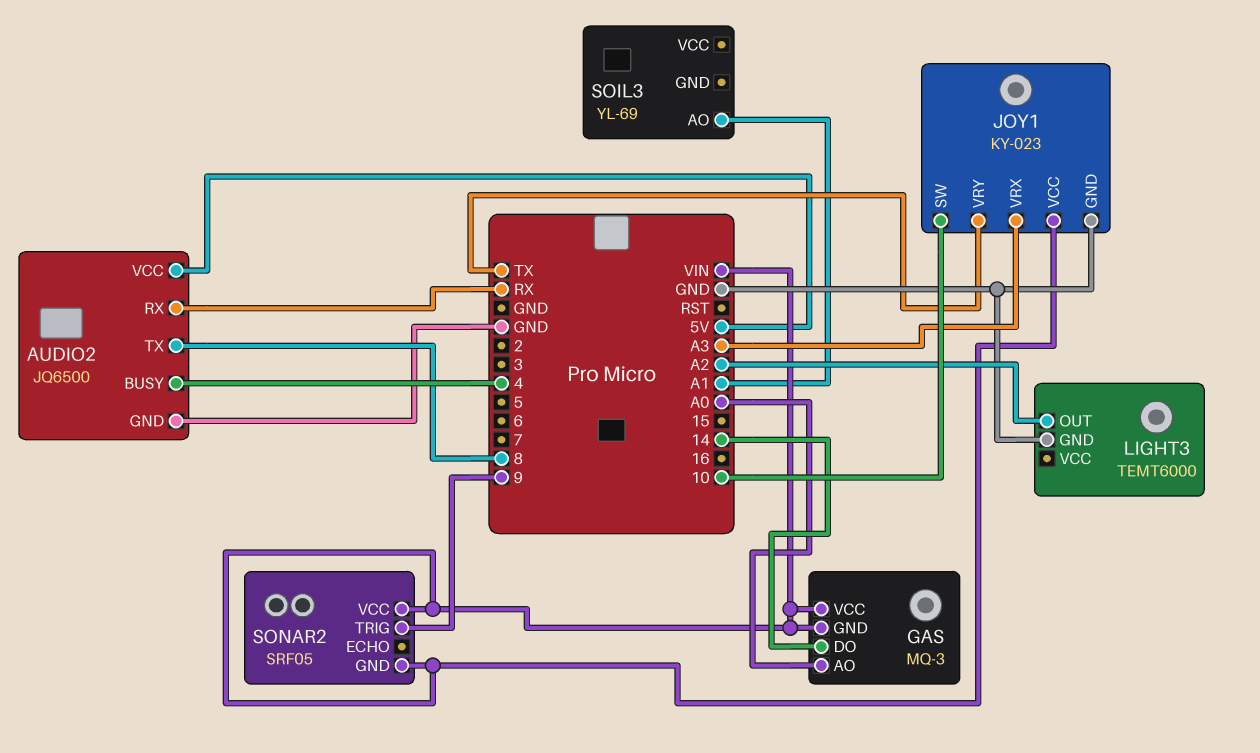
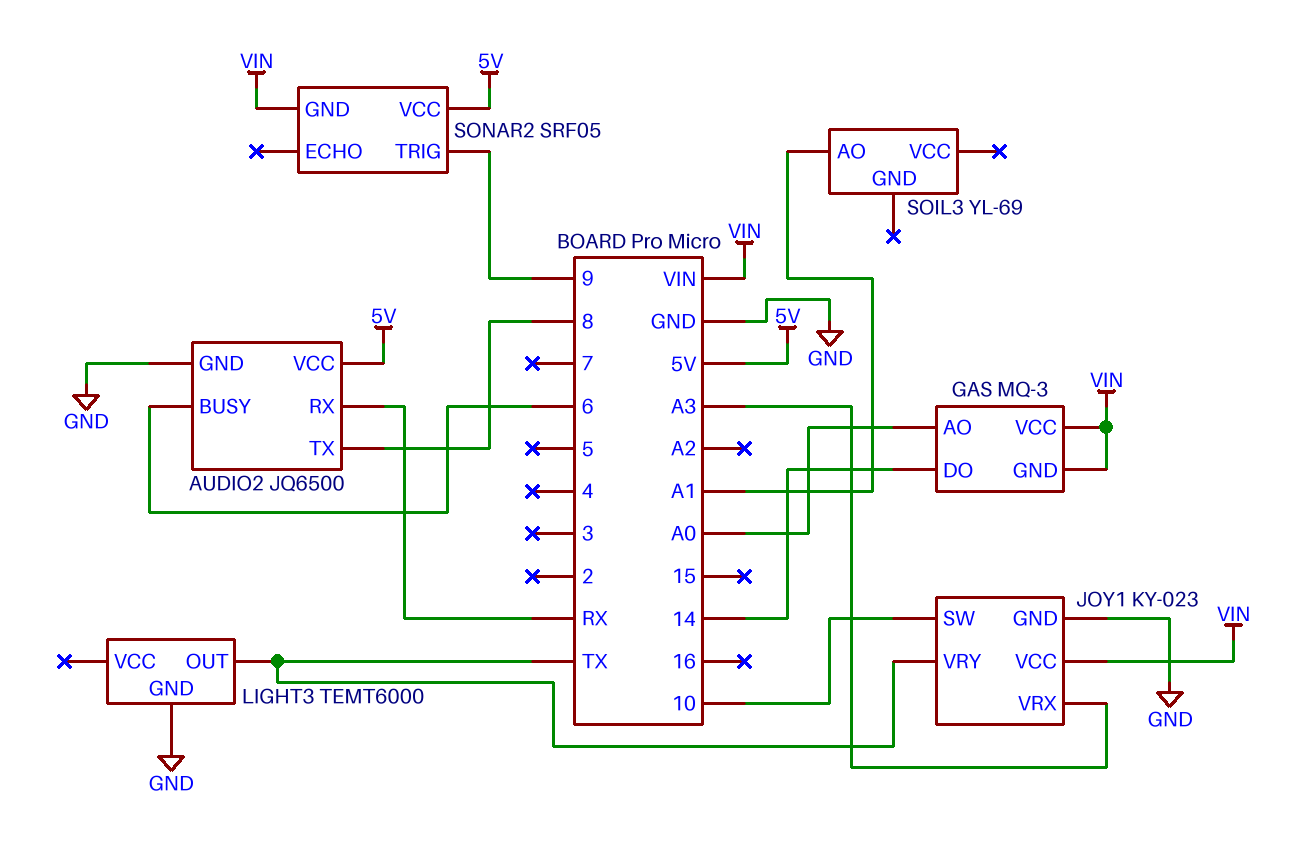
AUDIO2 pin BUSY: 4 -> 6
LIGHT3 pin OUT: A2 -> TX
SONAR2 pin VCC: VIN -> 5V

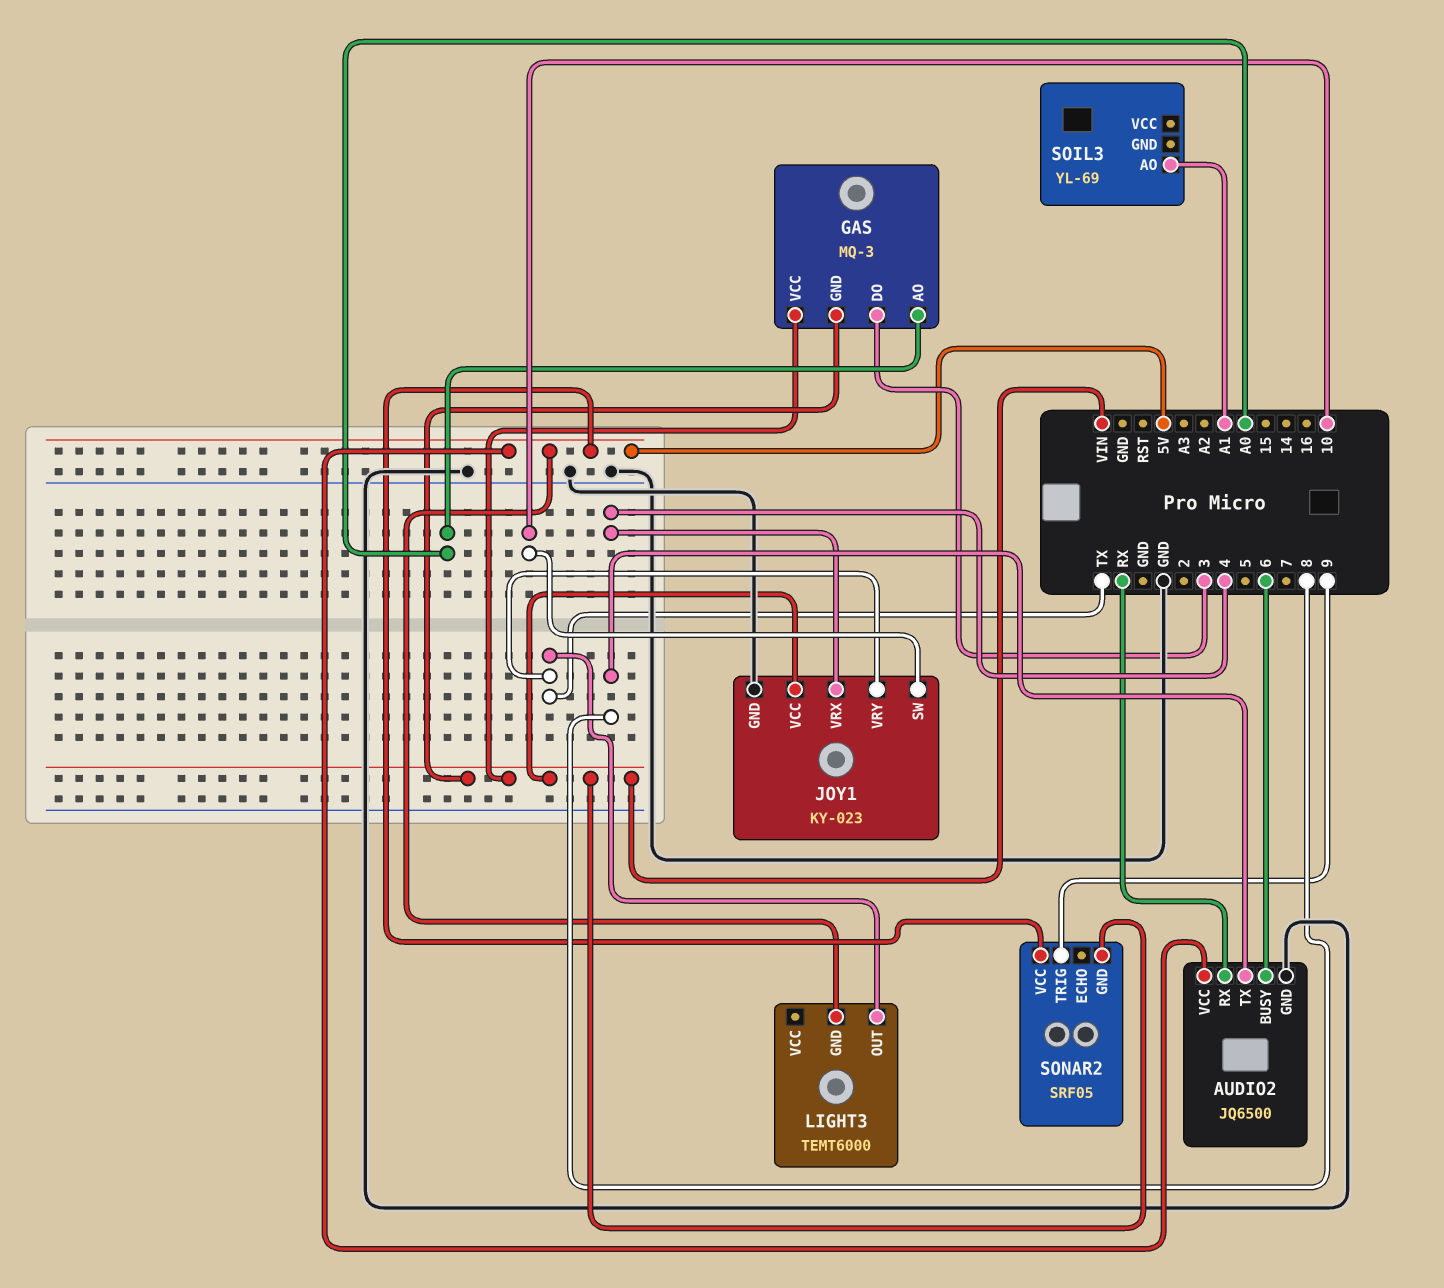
GAS pin DO: 14 -> 3
JOY1 pin VRX: A3 -> 4
LIGHT3 pin GND: GND -> 5V

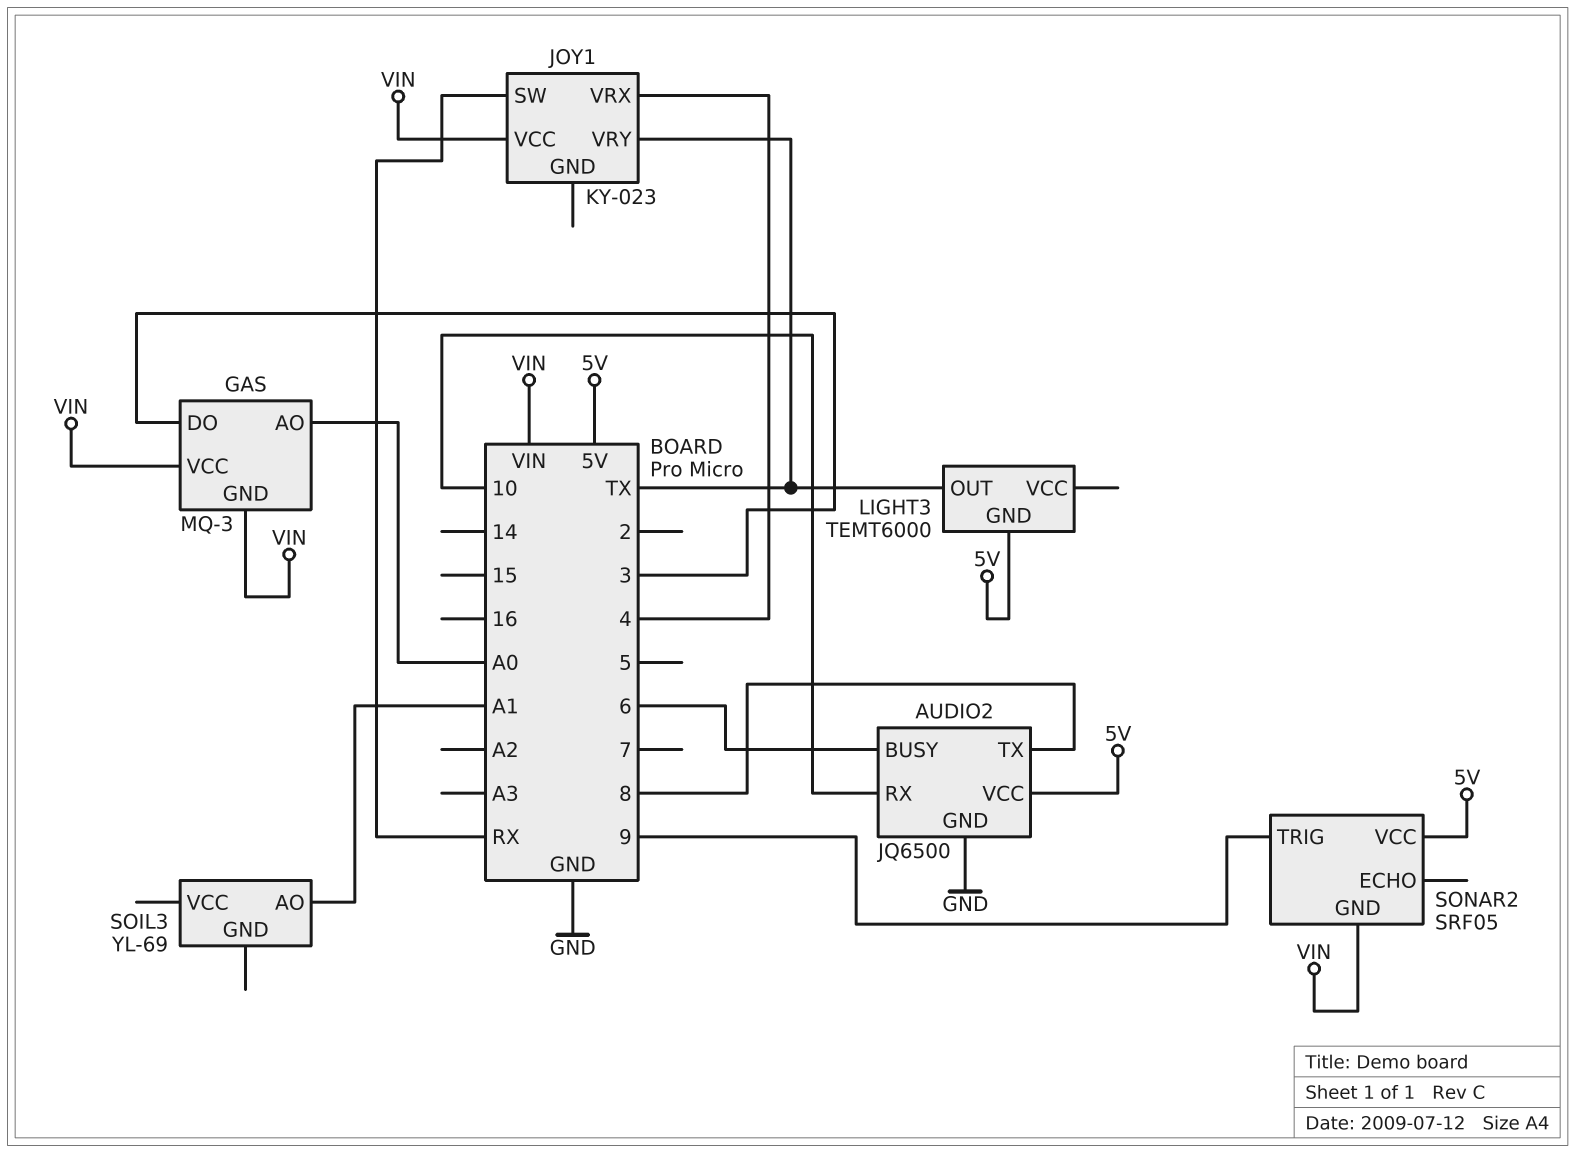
AUDIO2 pin RX: RX -> 10
JOY1 pin GND: GND -> none
JOY1 pin SW: 10 -> RX

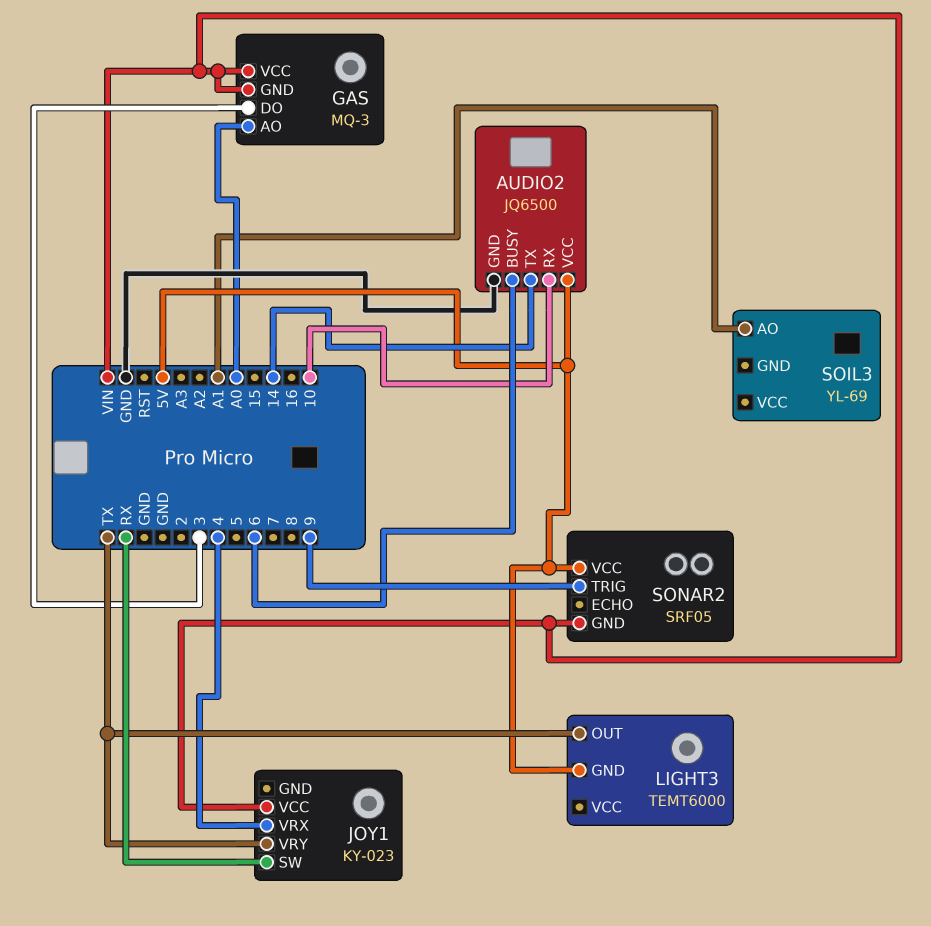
AUDIO2 pin TX: 8 -> 14

